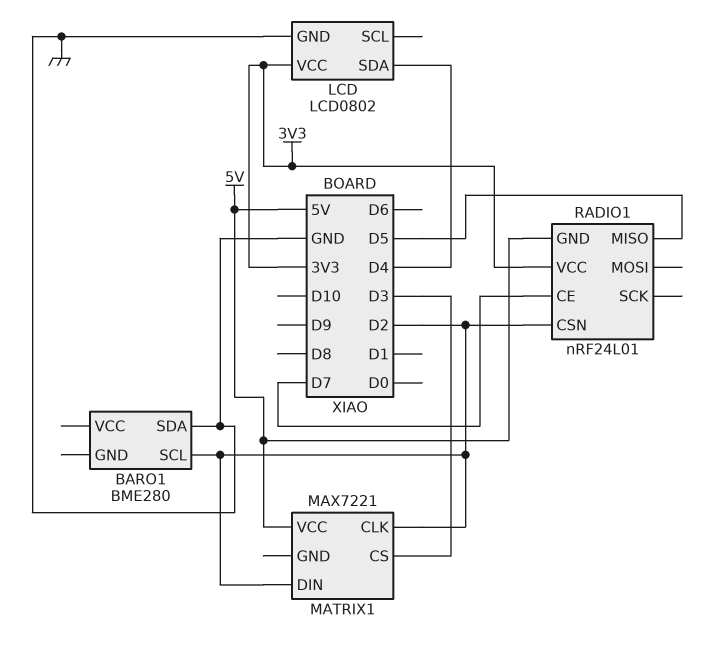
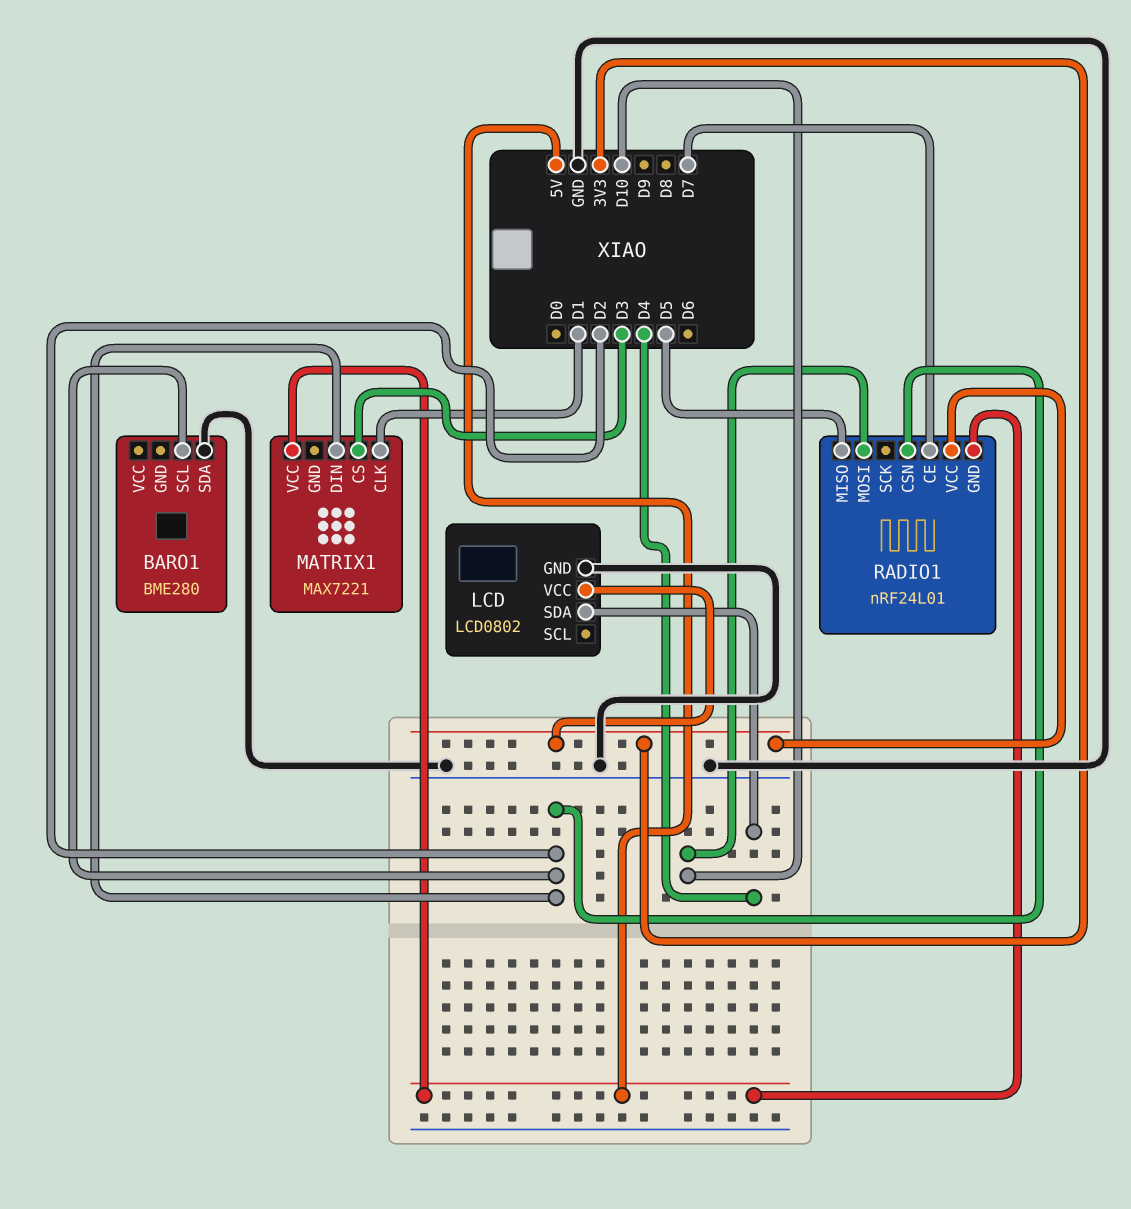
MATRIX1 pin CLK: D2 -> D1
RADIO1 pin MOSI: none -> D10

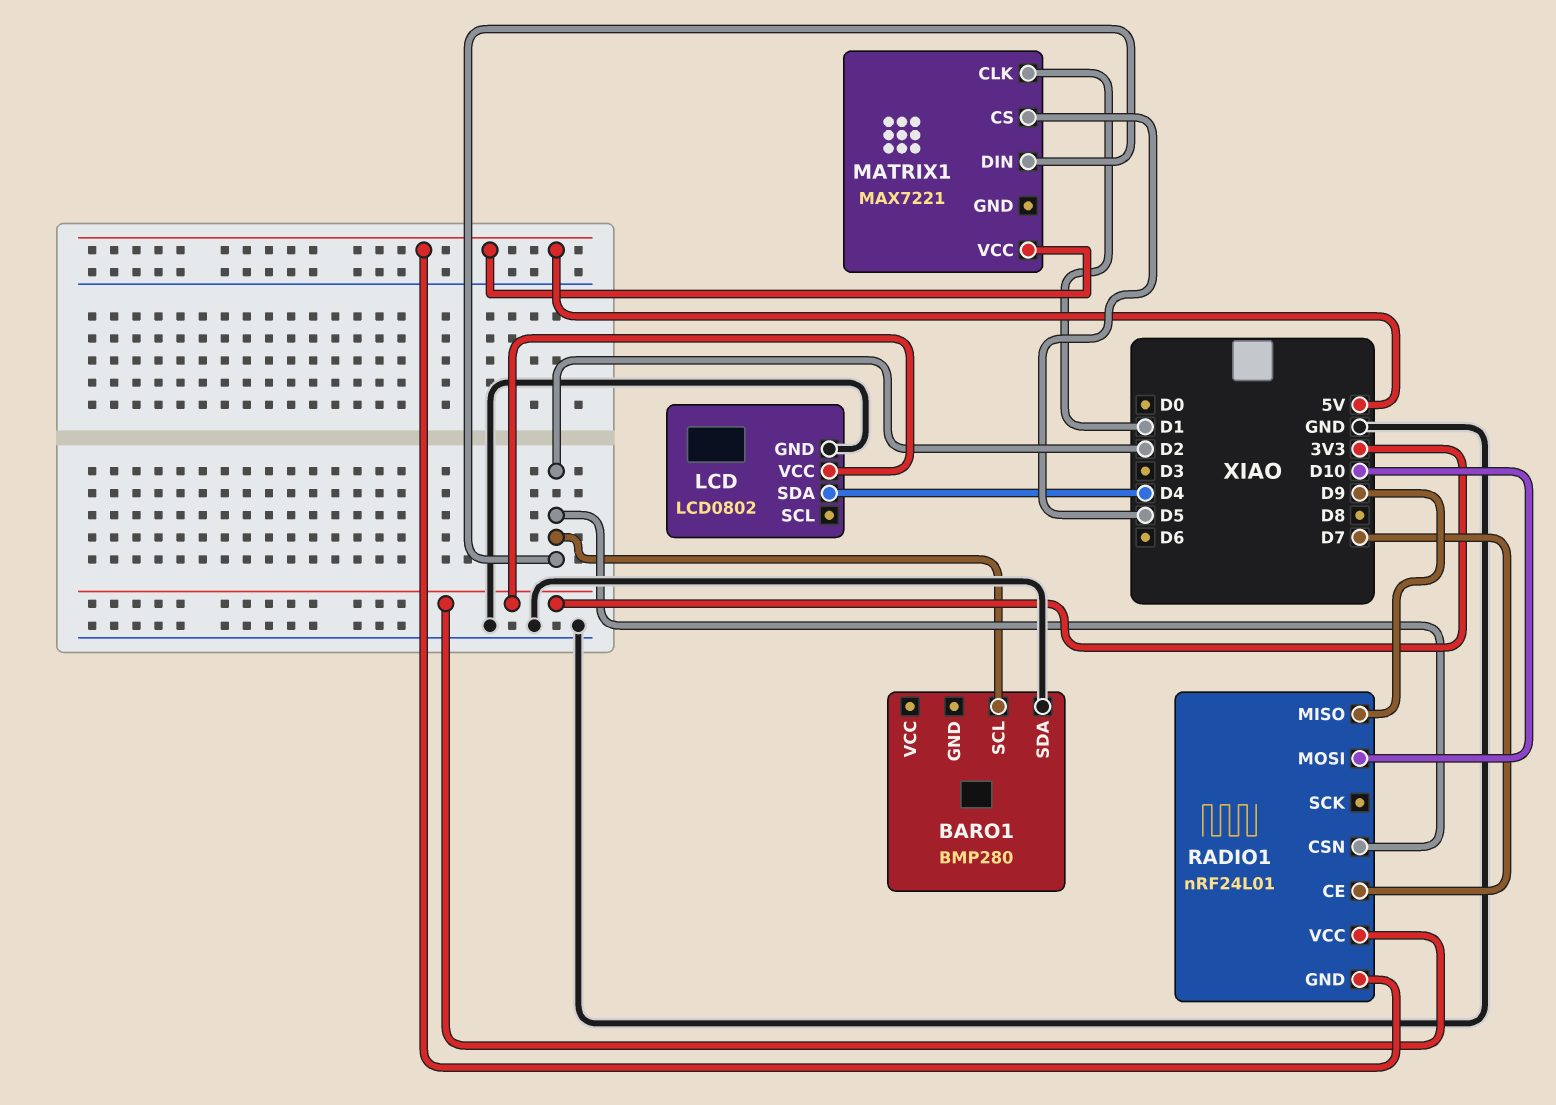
BARO1: BME280 -> BMP280
MATRIX1 pin CS: D3 -> D5
RADIO1 pin MISO: D5 -> D9

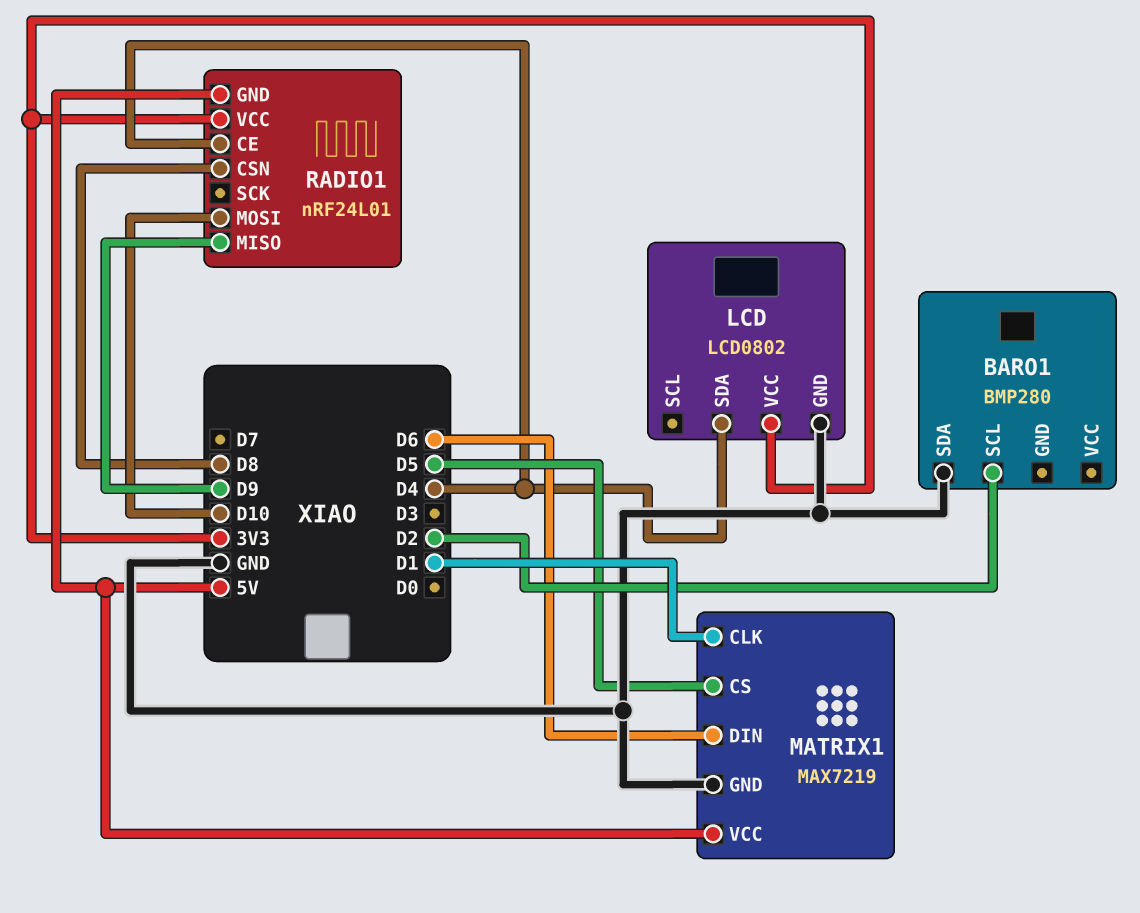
MATRIX1: MAX7221 -> MAX7219
MATRIX1 pin DIN: D2 -> D6
MATRIX1 pin GND: none -> GND
RADIO1 pin CE: D7 -> D4
RADIO1 pin CSN: D2 -> D8

